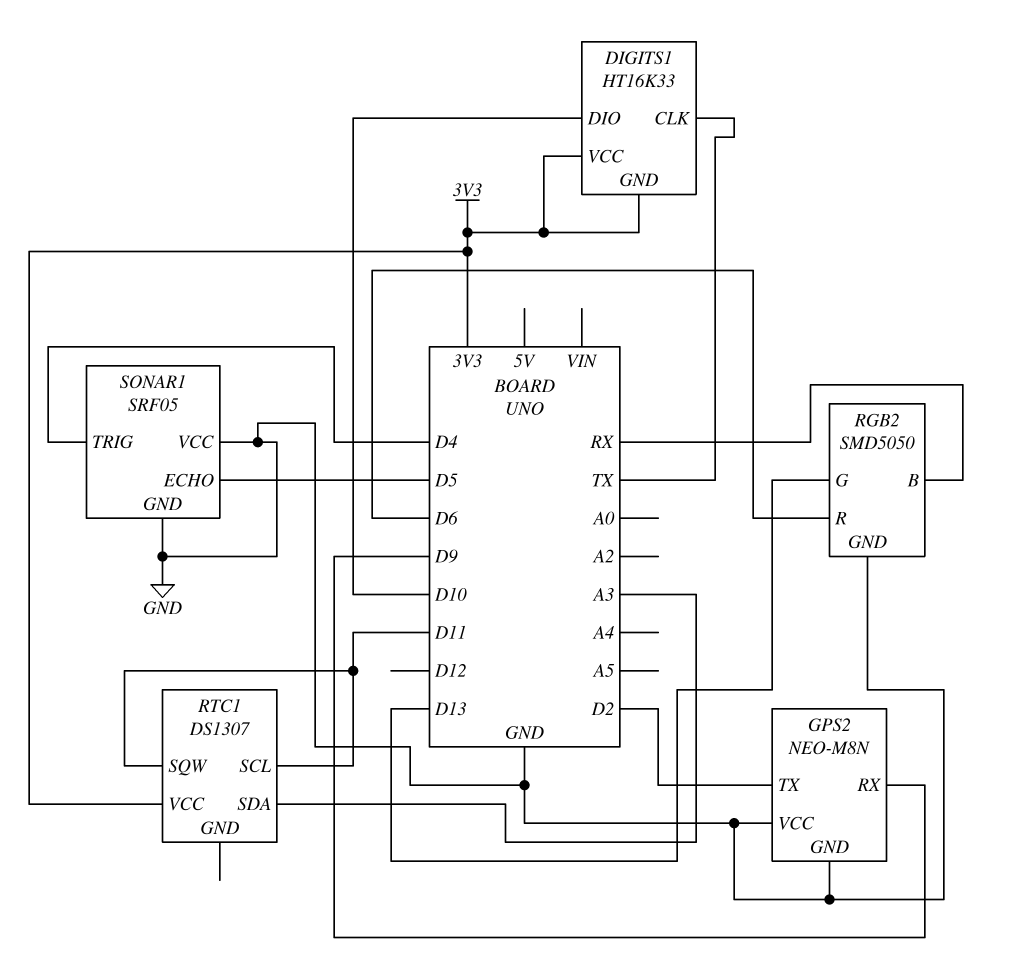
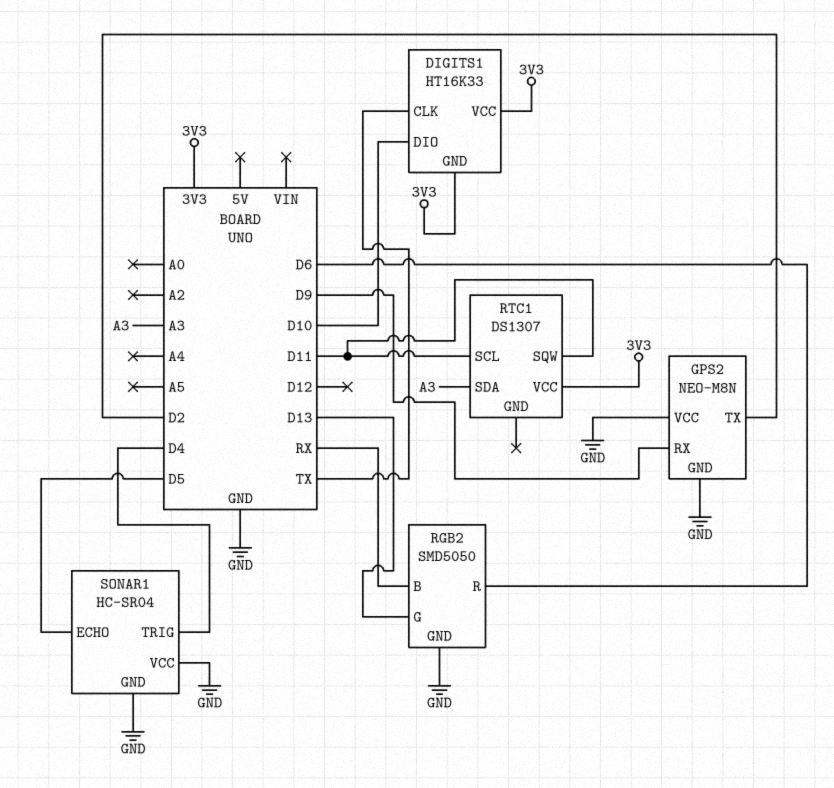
SONAR1: SRF05 -> HC-SR04

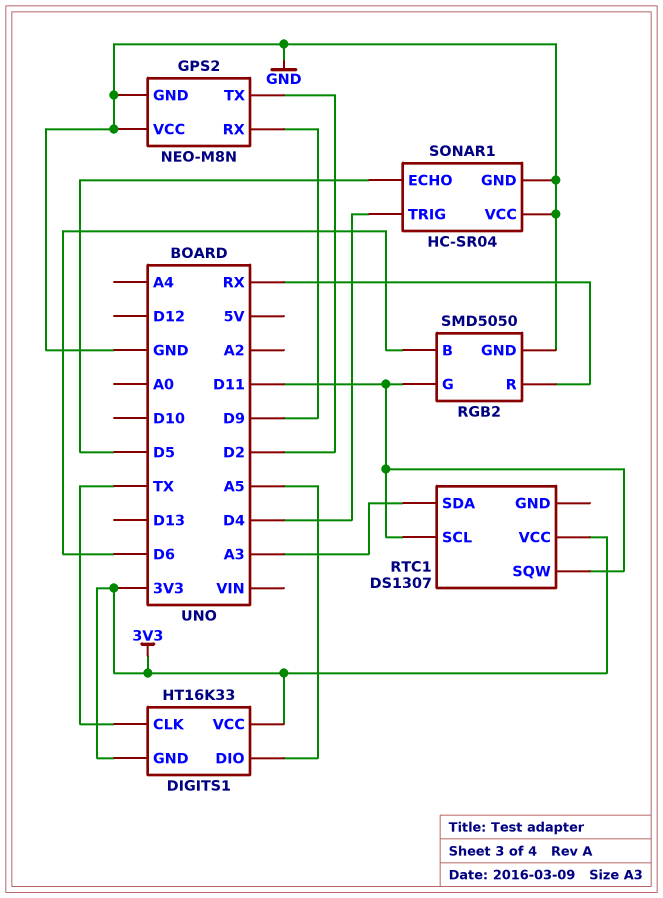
DIGITS1 pin DIO: D10 -> A5
RGB2 pin B: RX -> D6
RGB2 pin G: D13 -> D11
RGB2 pin R: D6 -> RX

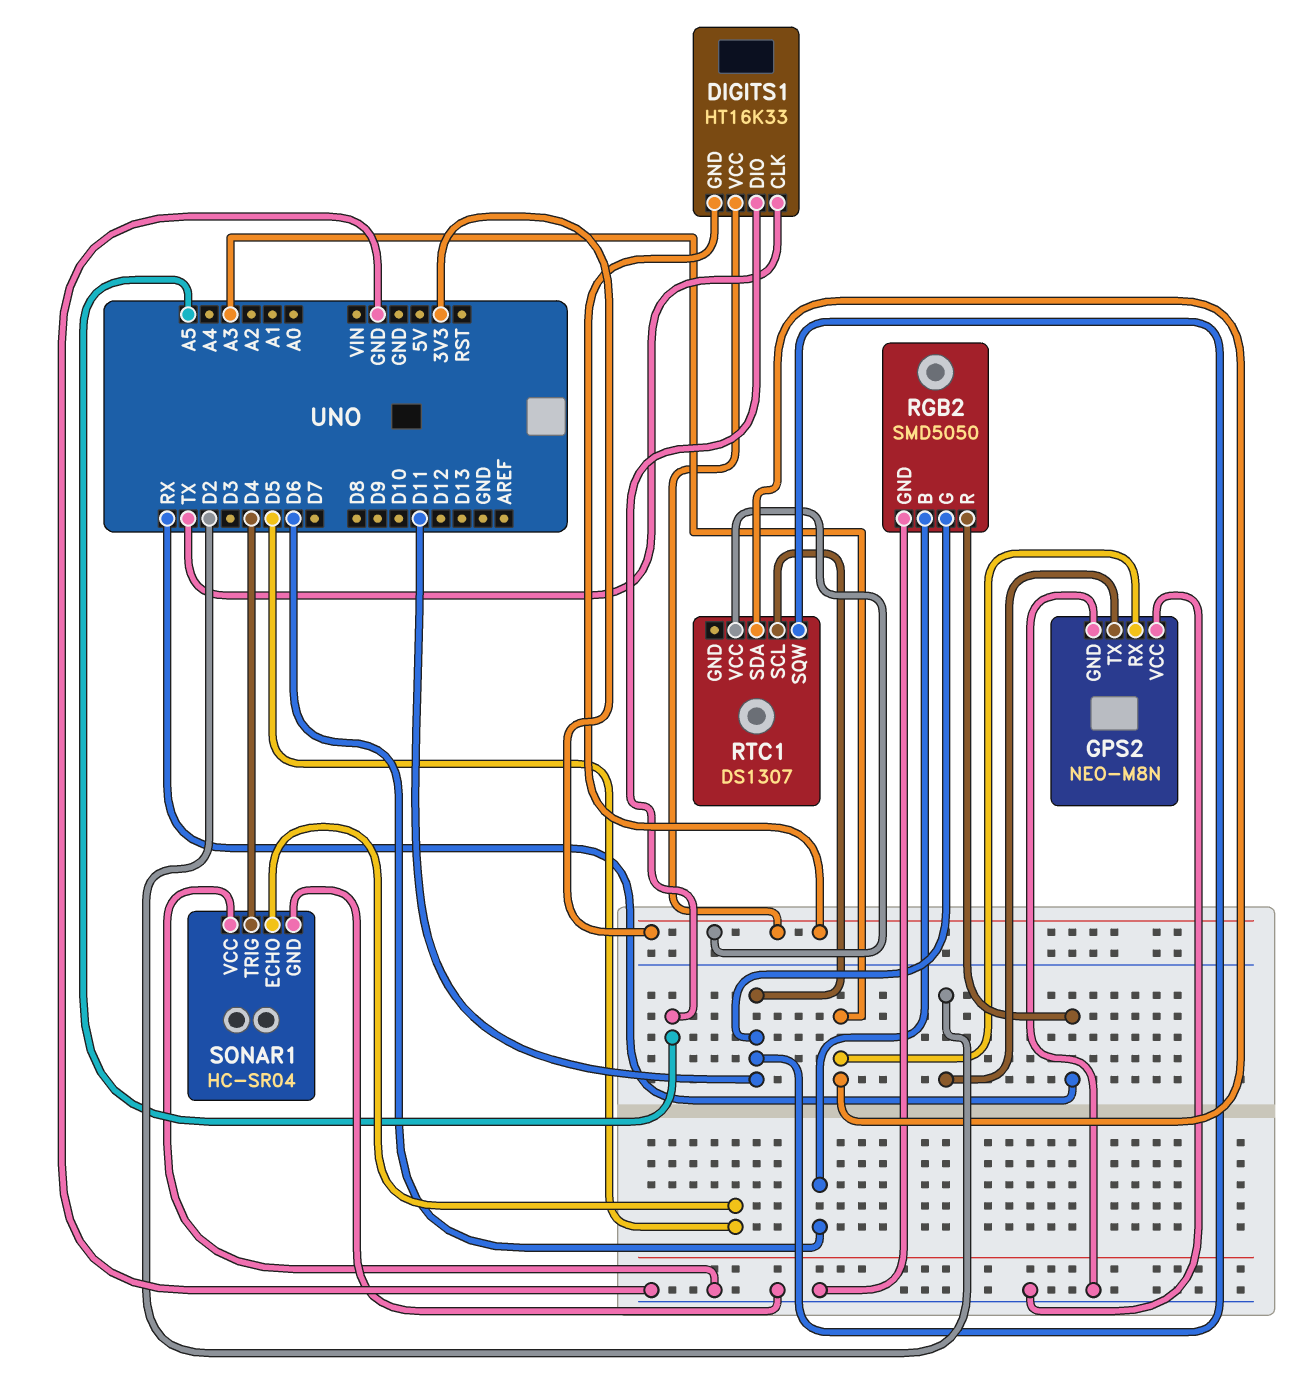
GPS2 pin RX: D9 -> A3

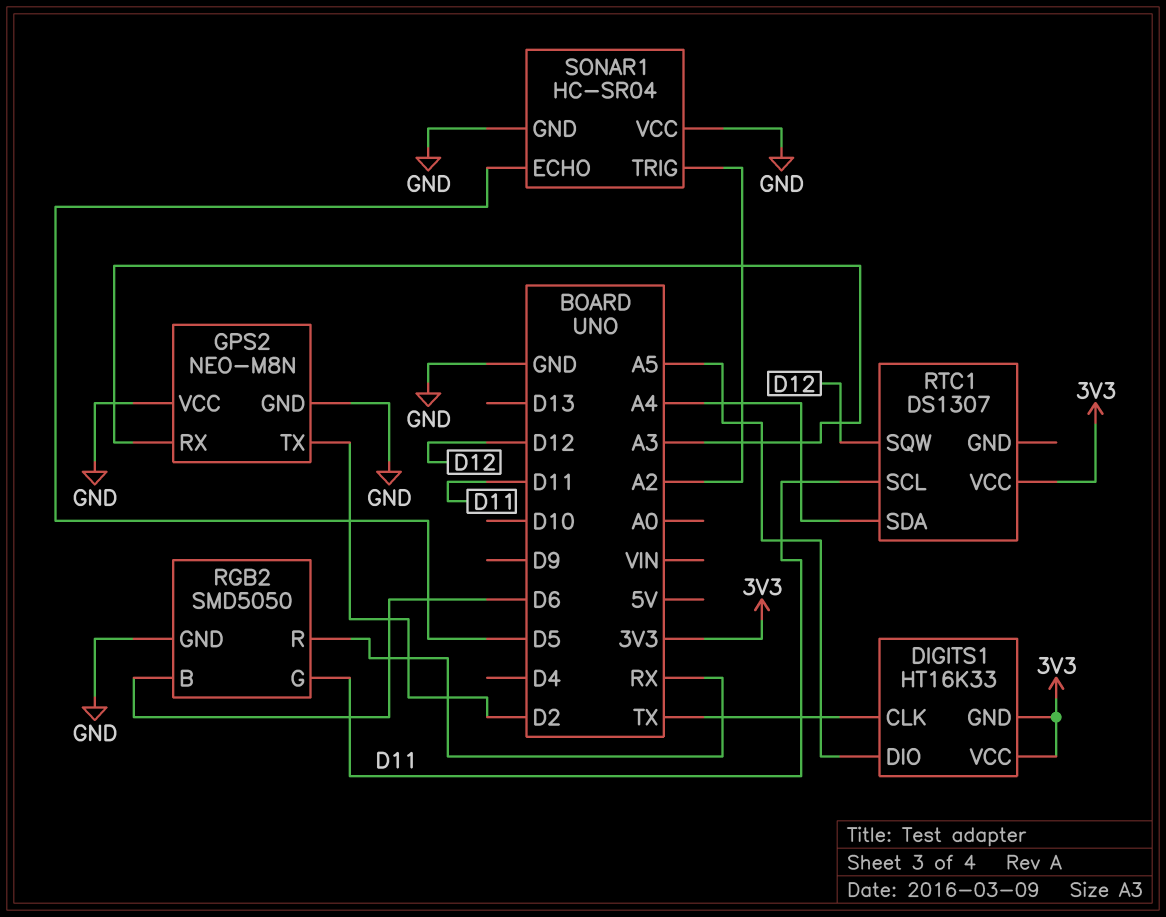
RTC1 pin SDA: A3 -> A4
RTC1 pin SQW: D11 -> D12
SONAR1 pin TRIG: D4 -> A2

